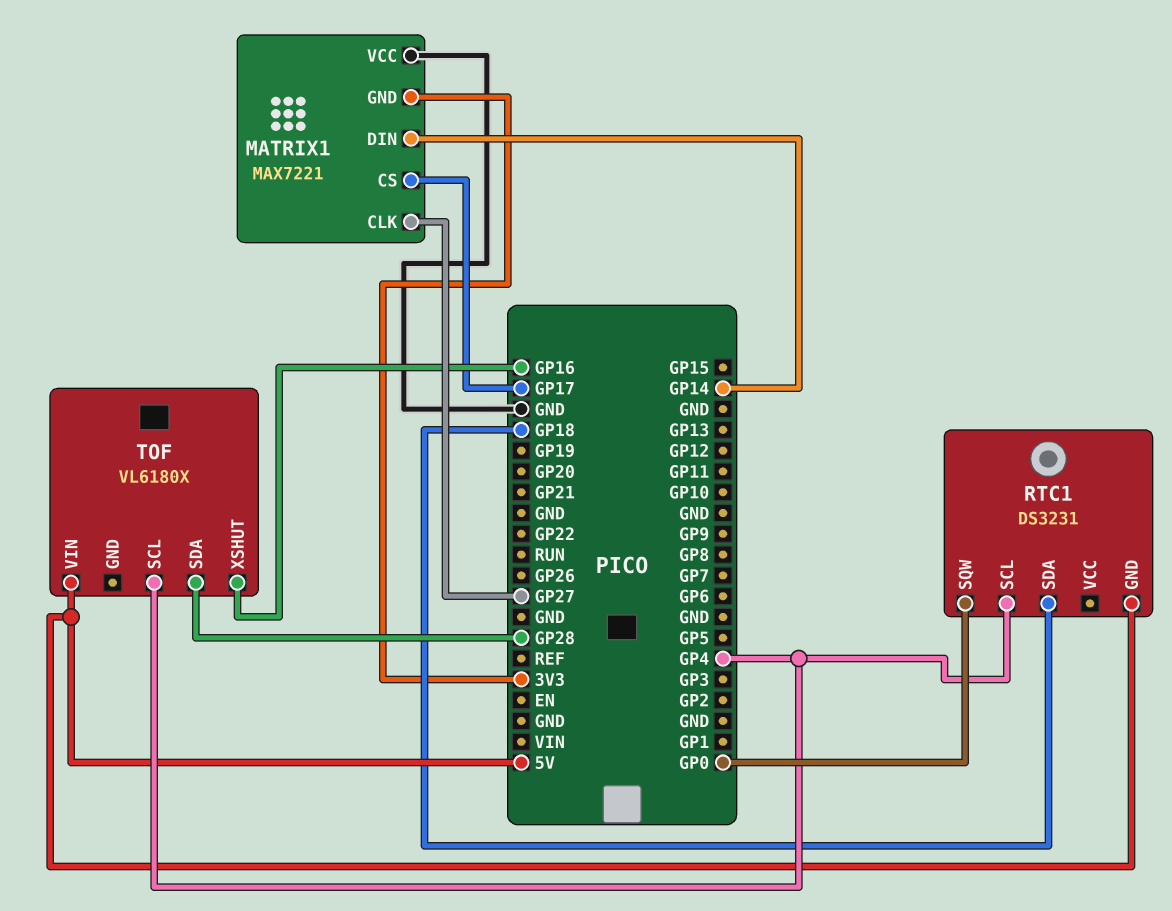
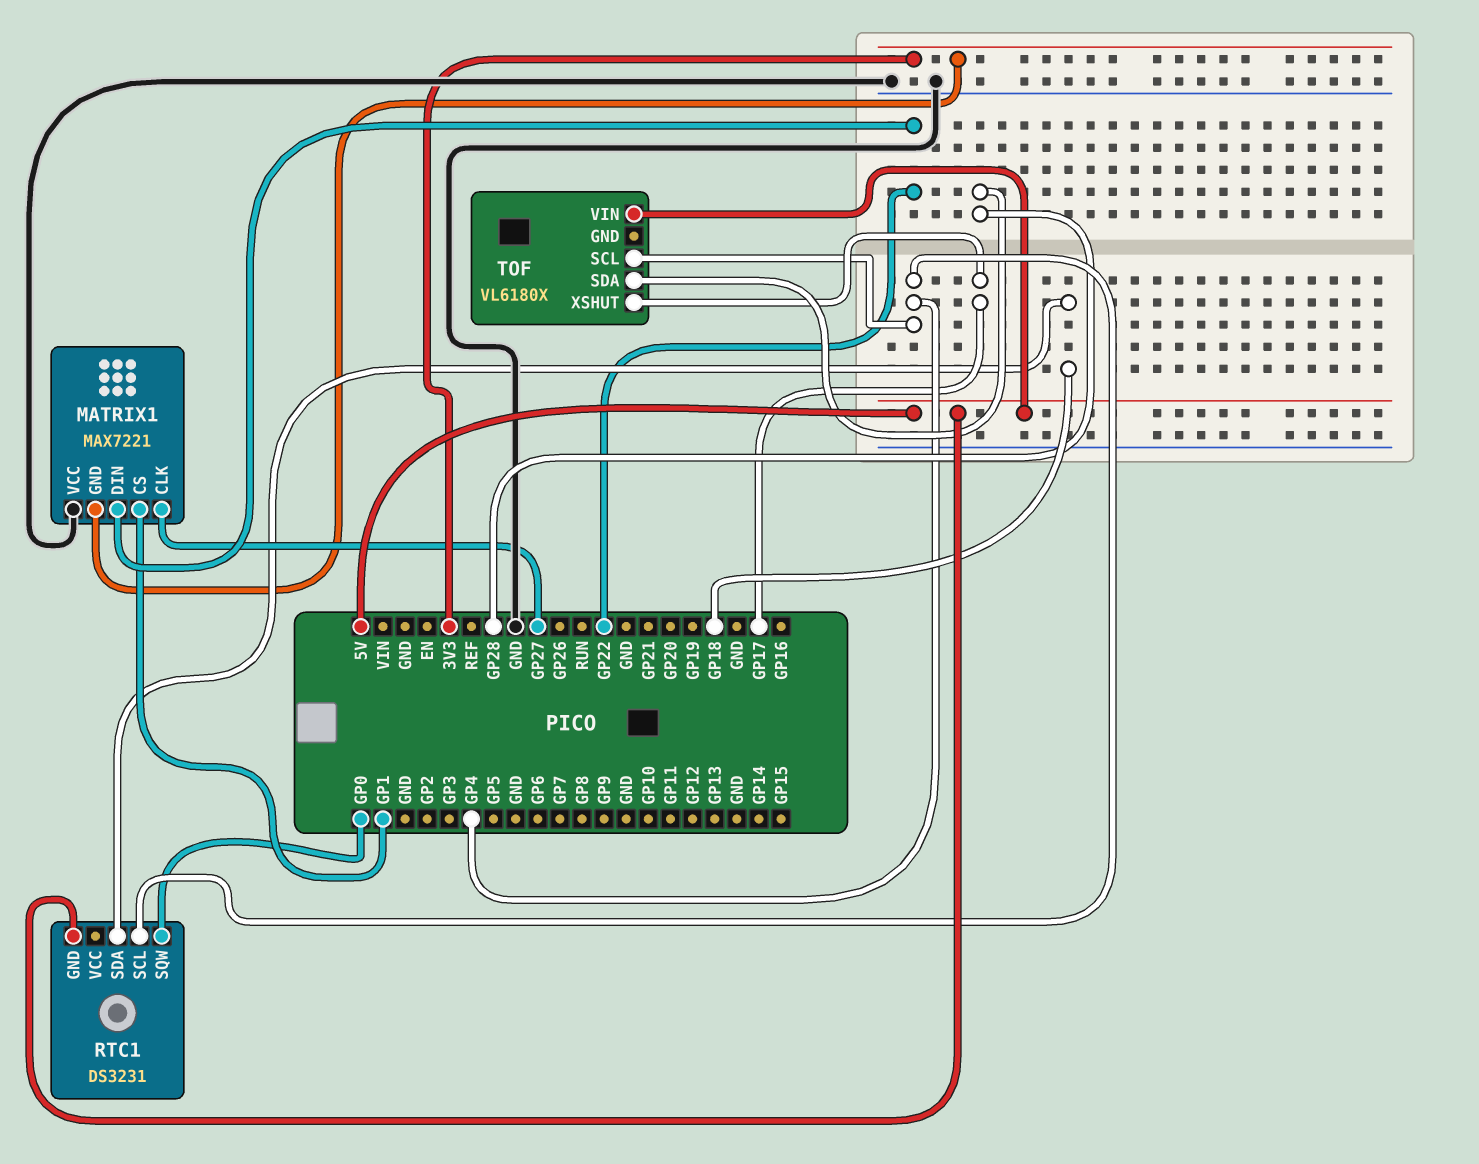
MATRIX1 pin CS: GP17 -> GP1
MATRIX1 pin DIN: GP14 -> GP22
TOF pin XSHUT: GP16 -> GP17

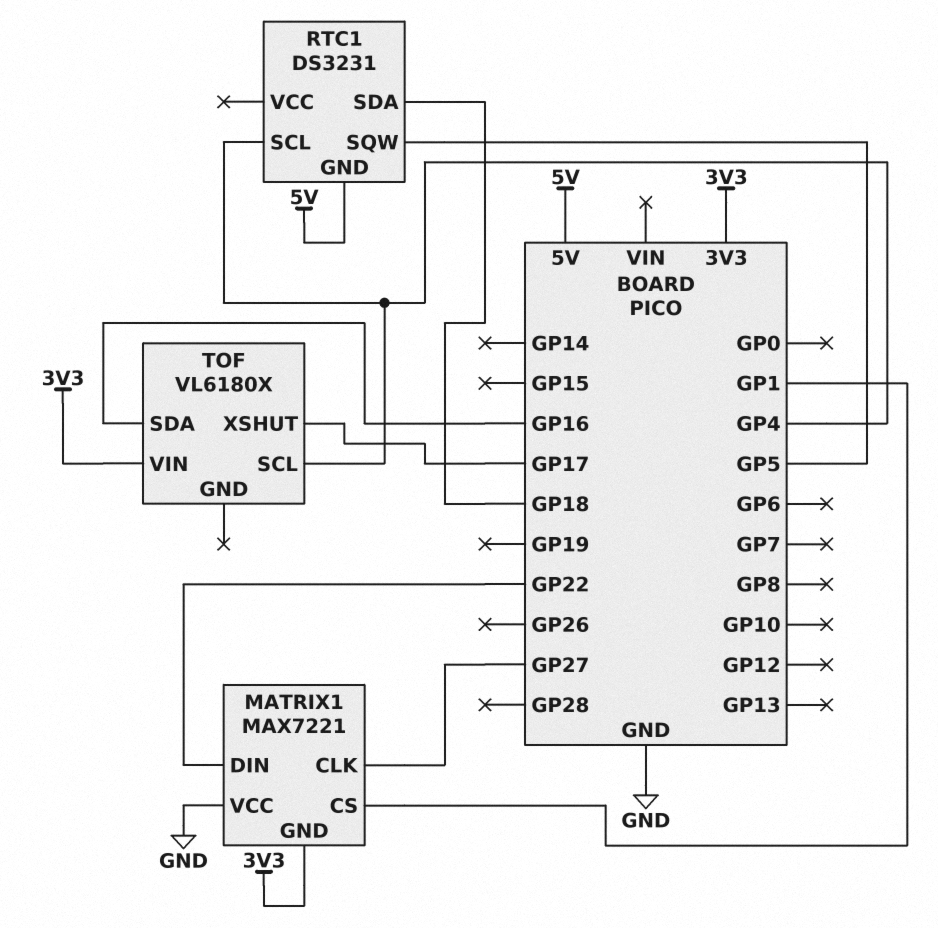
RTC1 pin SQW: GP0 -> GP5
TOF pin SDA: GP28 -> GP16
TOF pin VIN: 5V -> 3V3

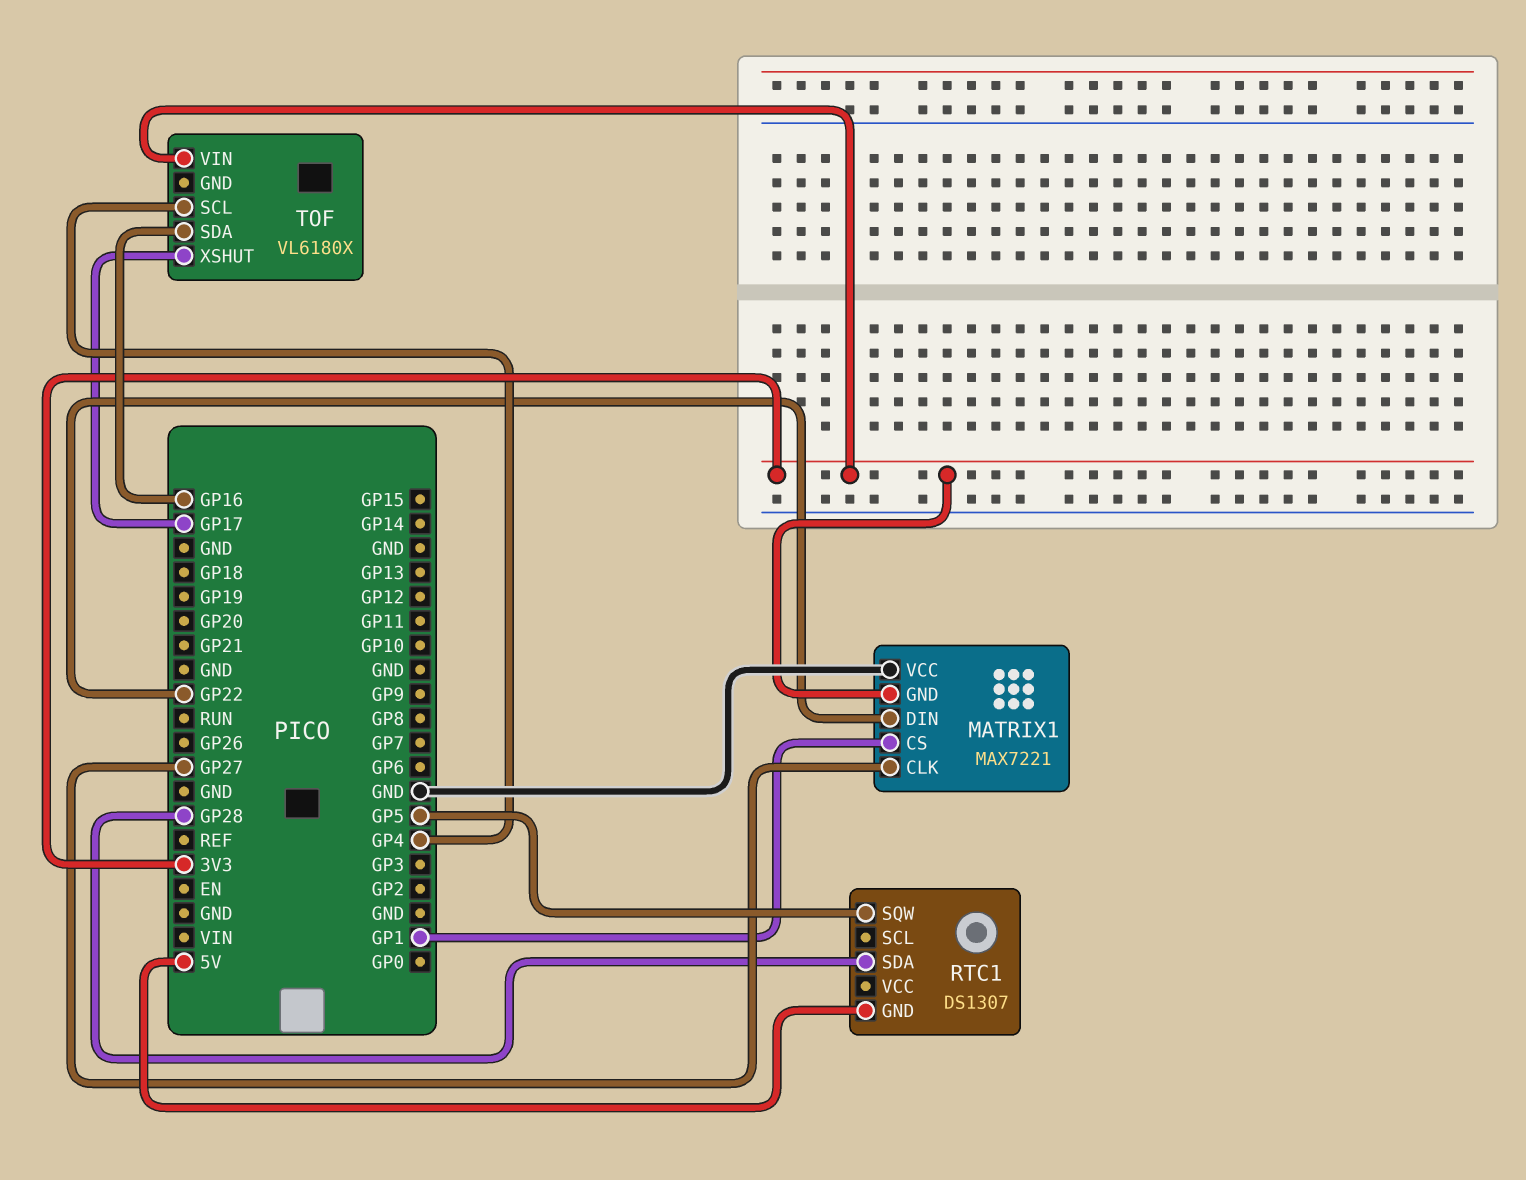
RTC1: DS3231 -> DS1307
RTC1 pin SCL: GP4 -> none
RTC1 pin SDA: GP18 -> GP28

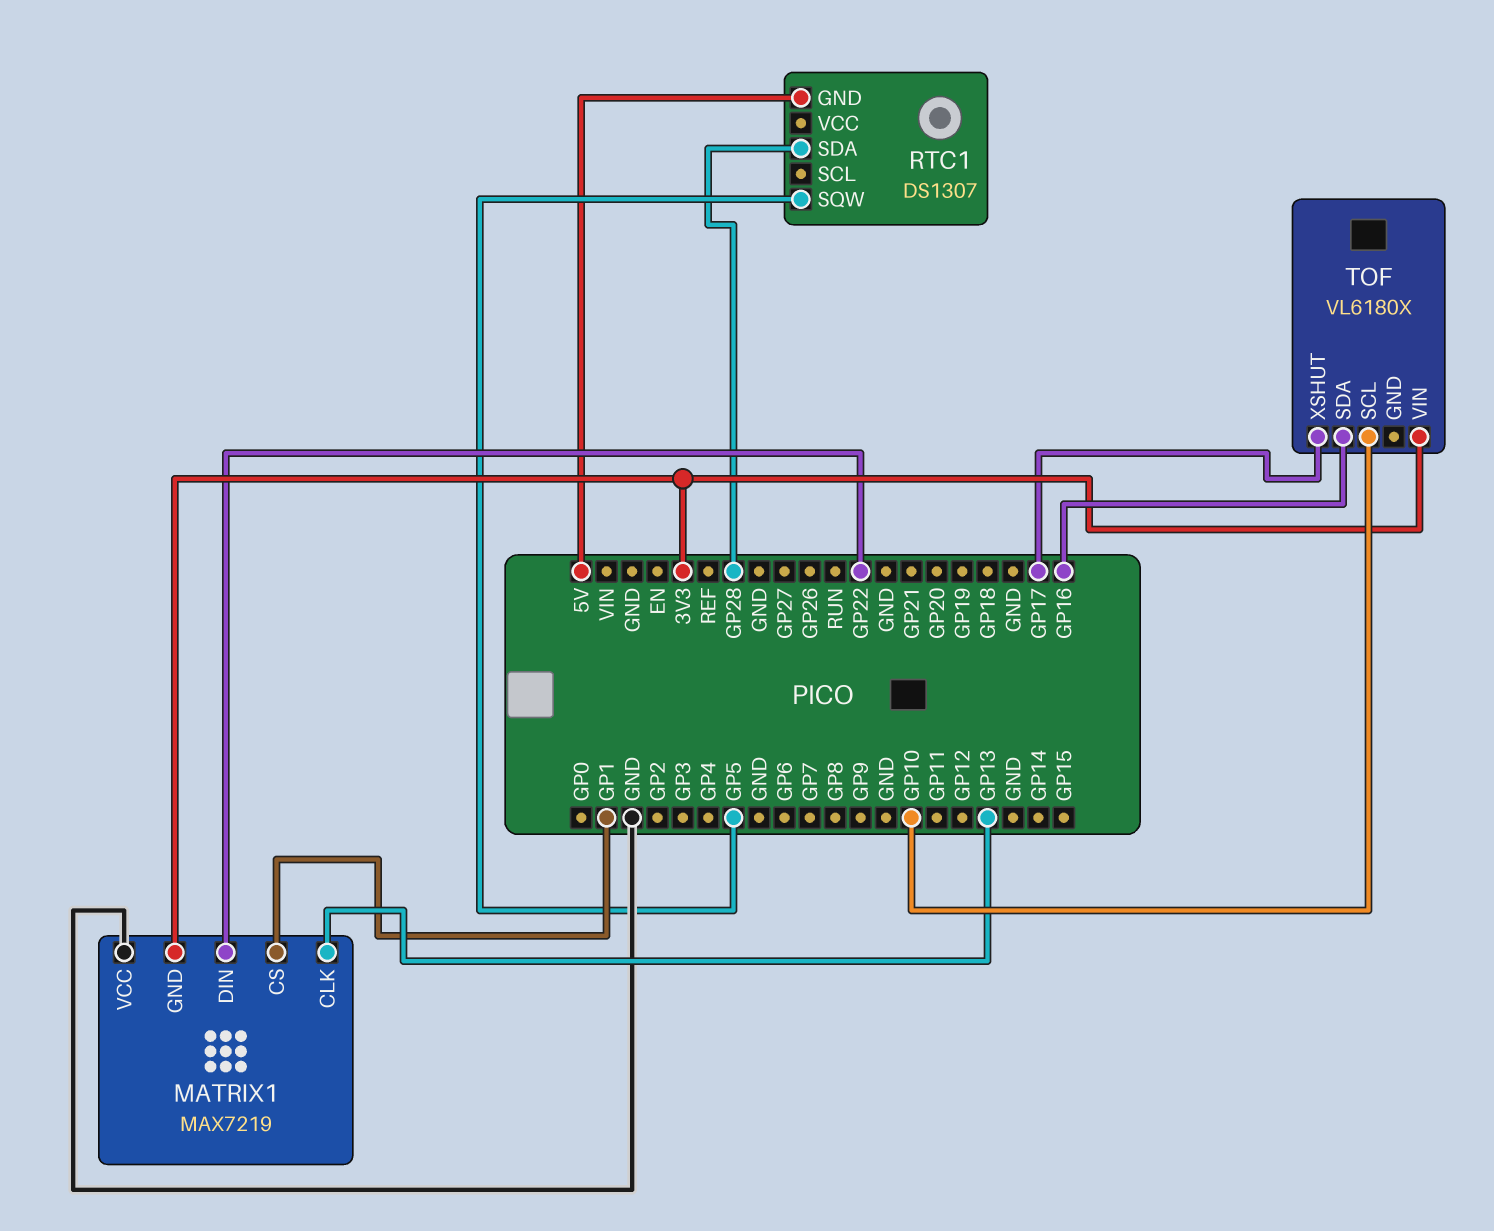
MATRIX1: MAX7221 -> MAX7219
MATRIX1 pin CLK: GP27 -> GP13
TOF pin SCL: GP4 -> GP10

